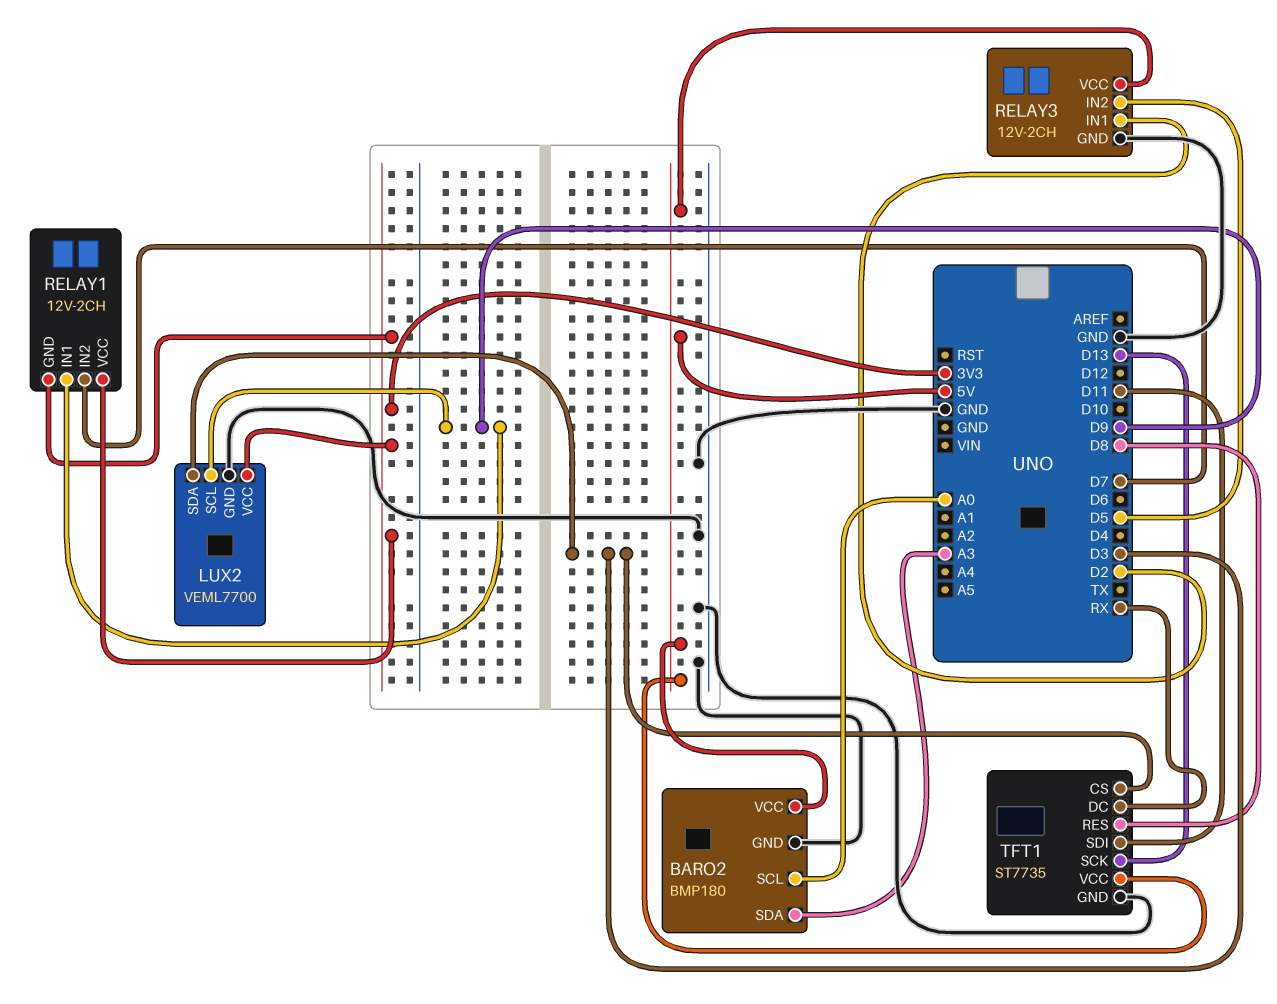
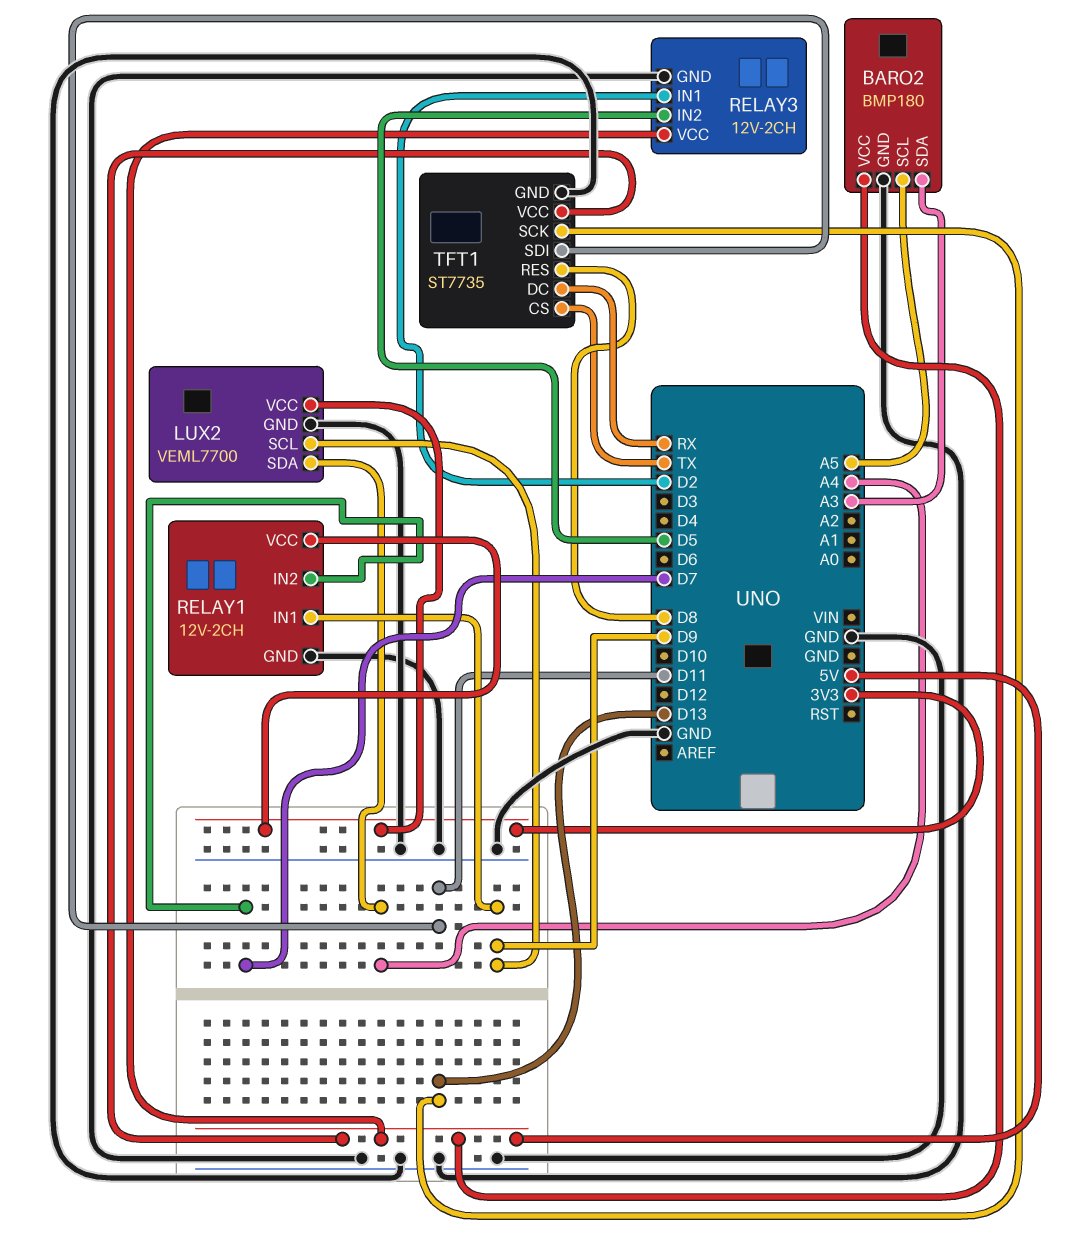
BARO2 pin SCL: A0 -> A5
LUX2 pin SDA: D3 -> A4
RELAY1 pin GND: 3V3 -> GND
TFT1 pin CS: D3 -> TX

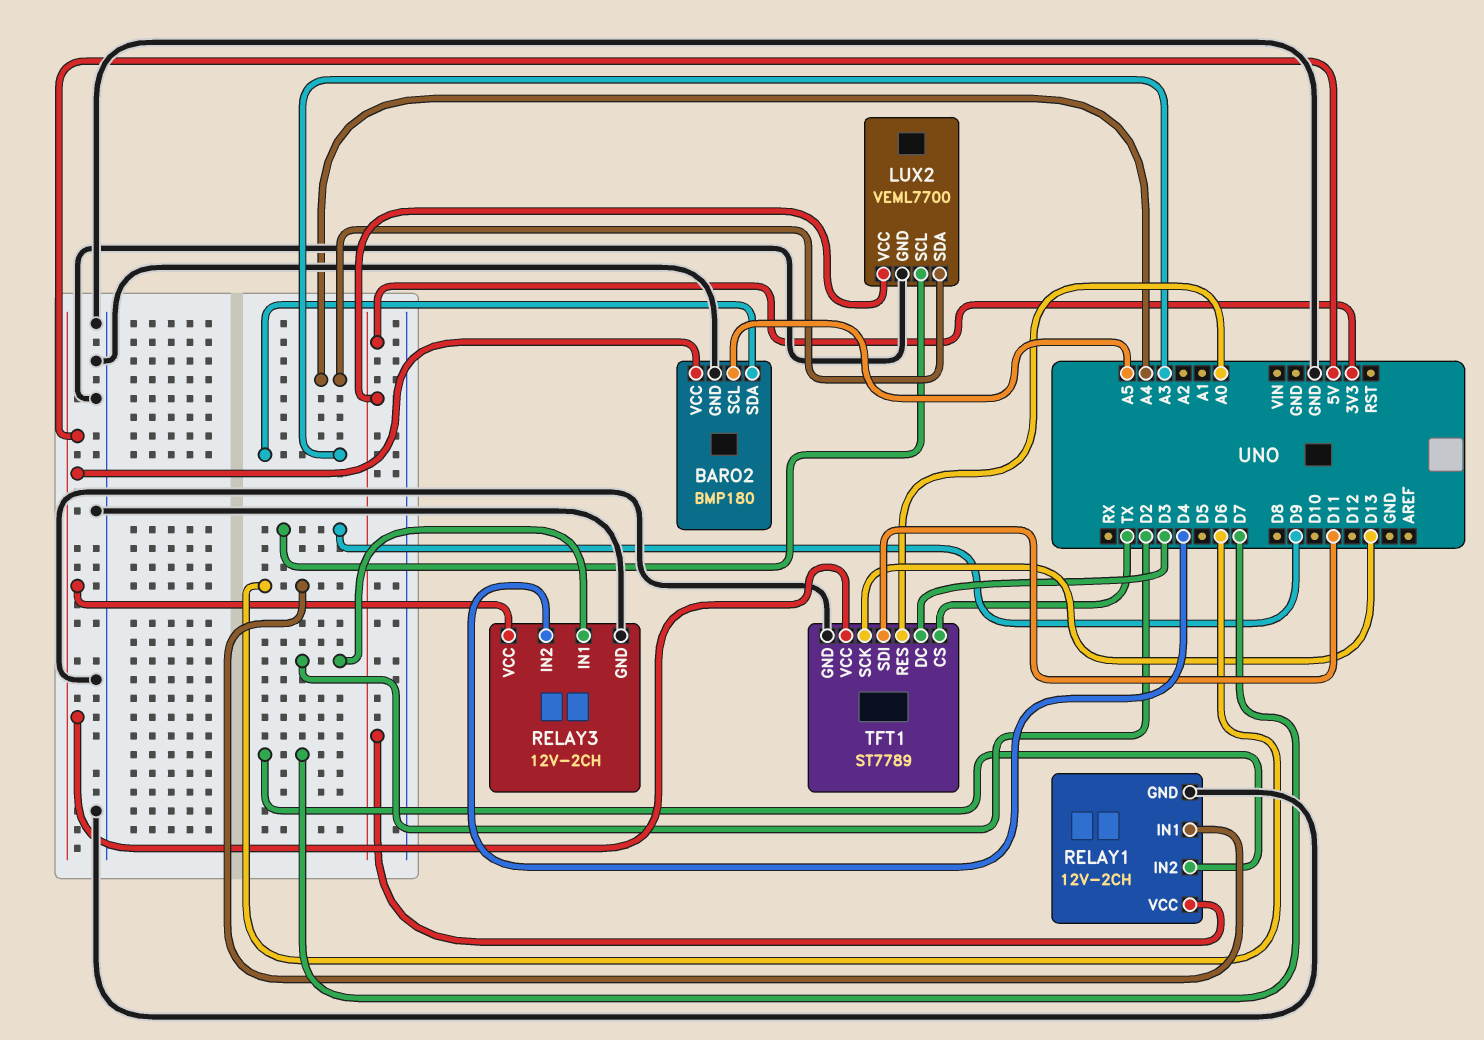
RELAY1 pin IN1: D9 -> D6
RELAY3 pin IN2: D5 -> D4
TFT1: ST7735 -> ST7789
TFT1 pin DC: RX -> D3
TFT1 pin RES: D8 -> A0

